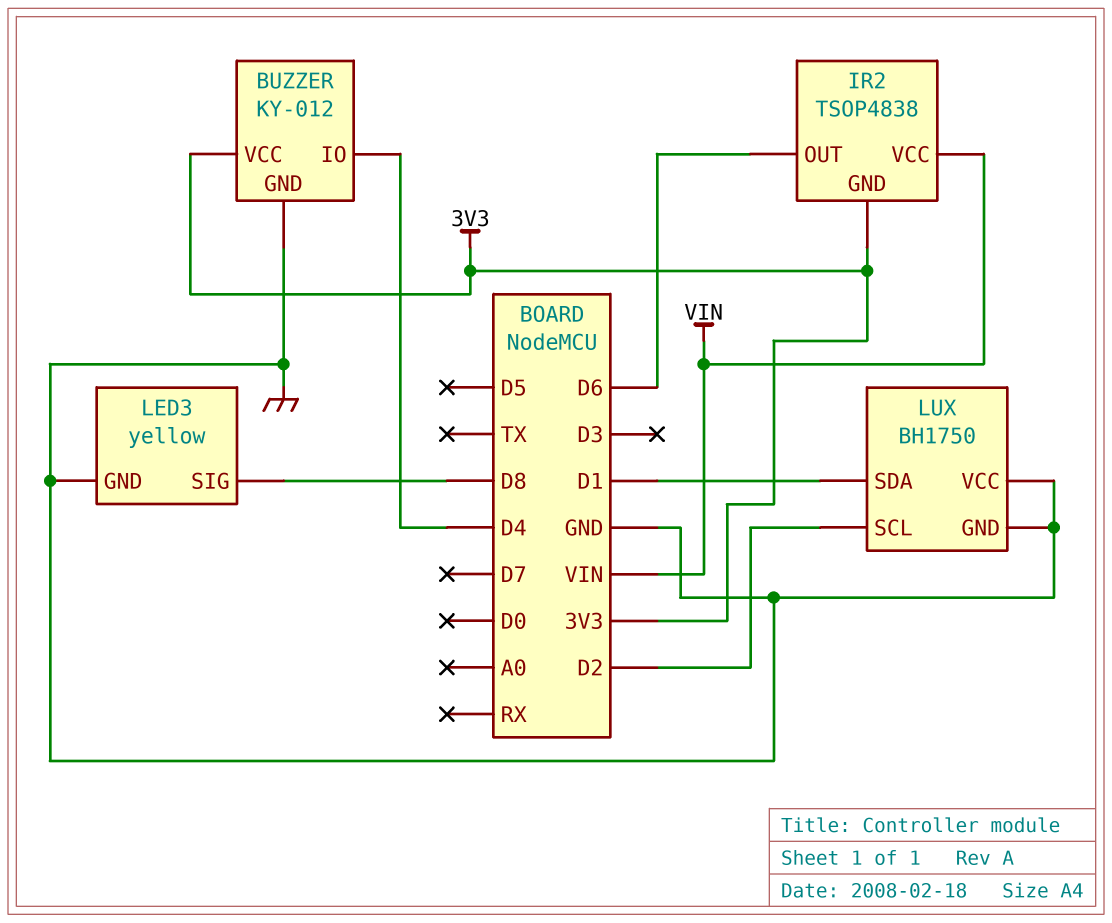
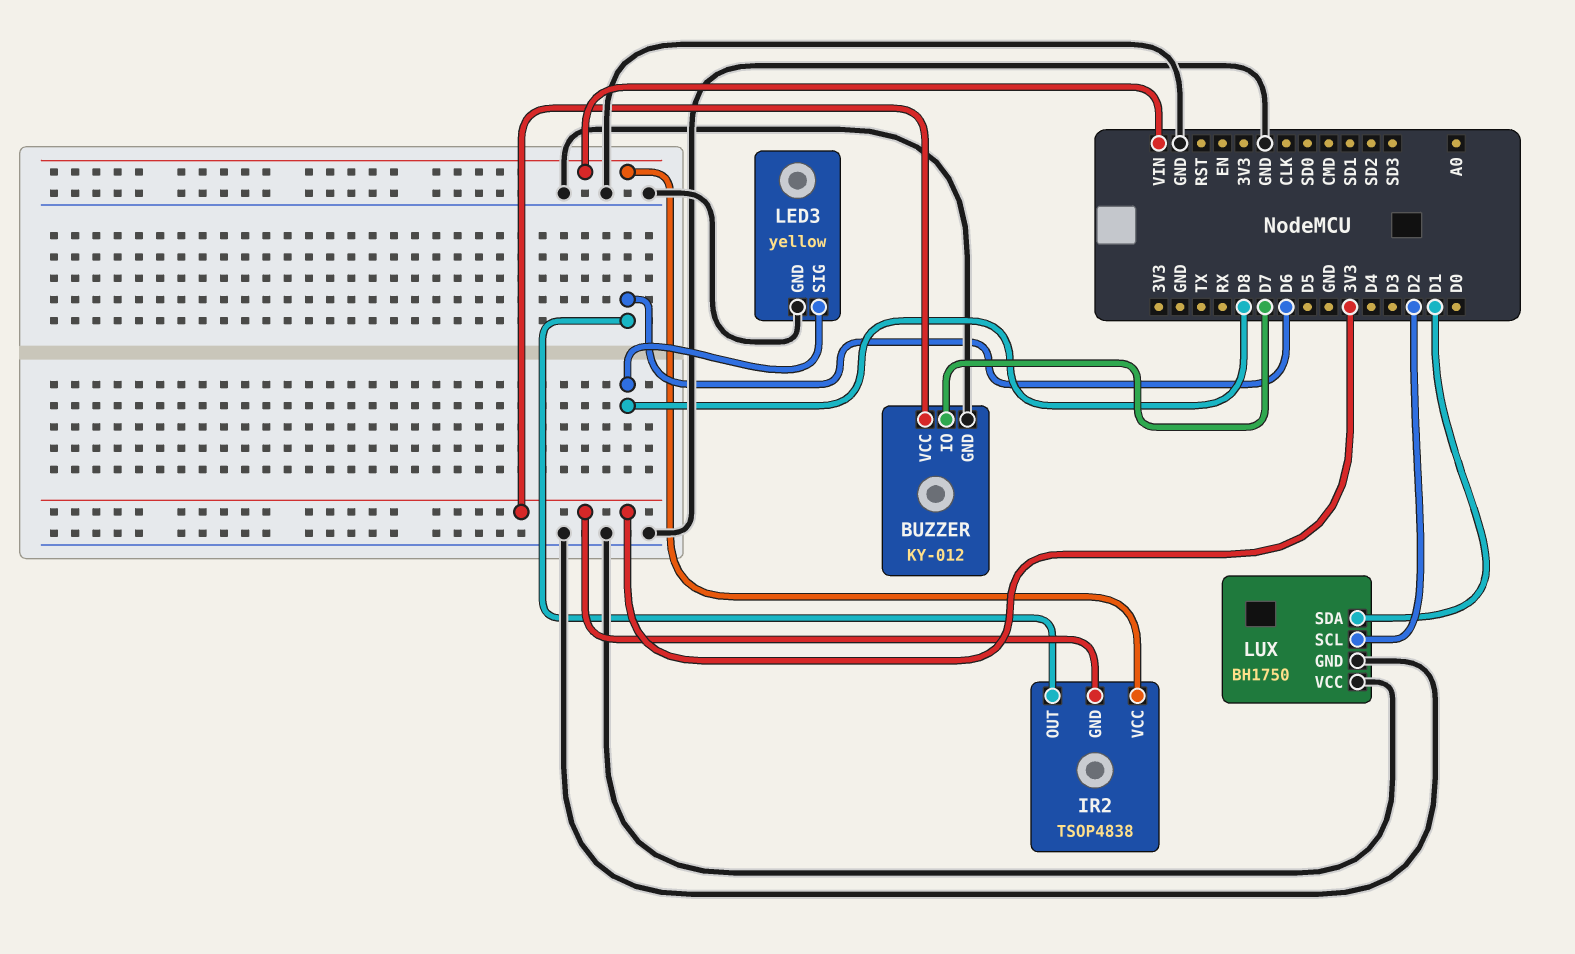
BUZZER pin IO: D4 -> D7

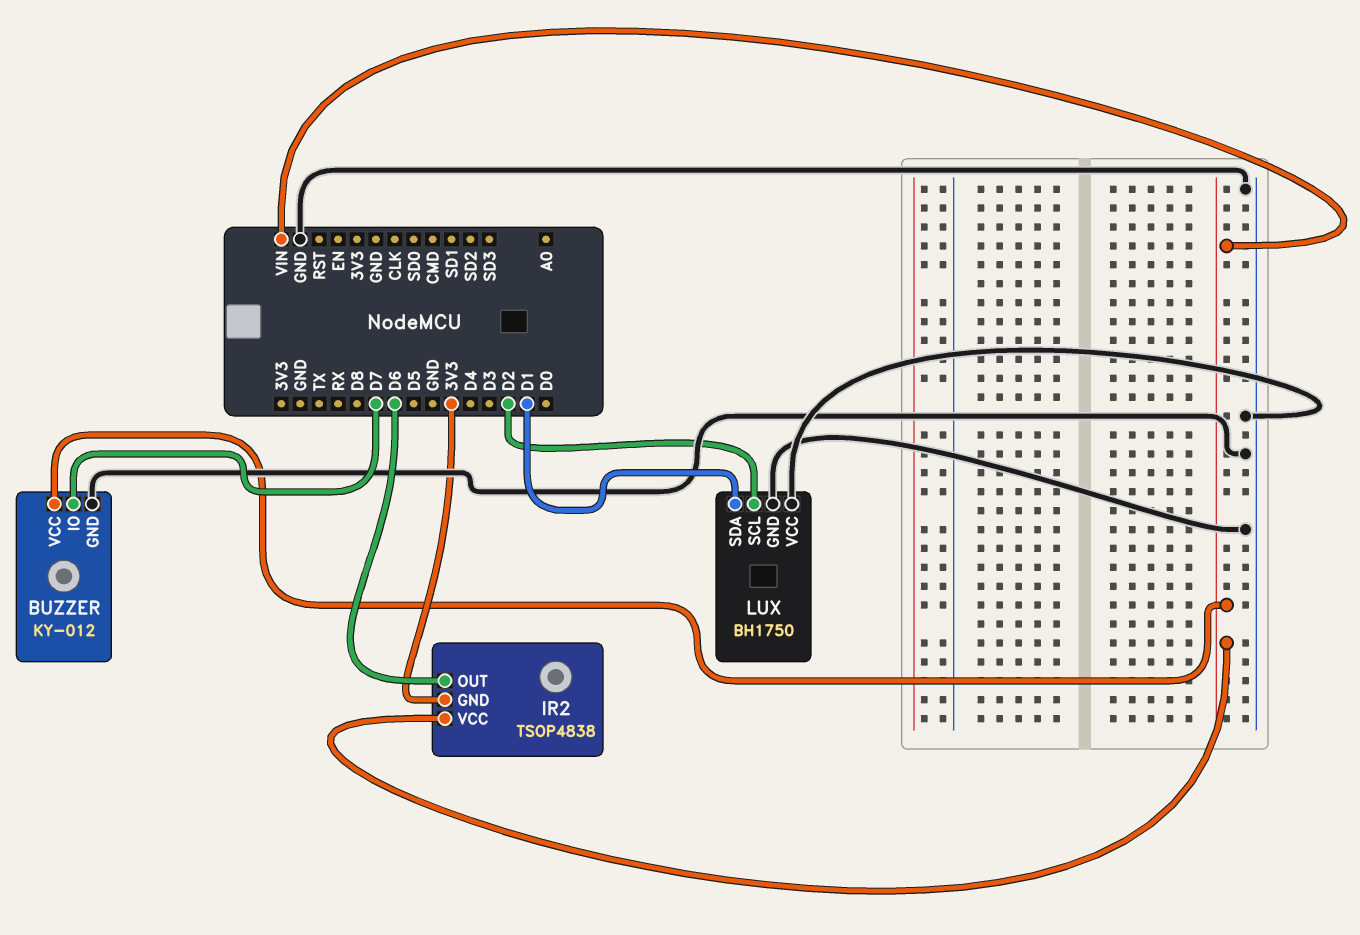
BUZZER pin VCC: 3V3 -> VIN
LED3: yellow -> none
LED3 pin GND: GND -> none
LED3 pin SIG: D8 -> none

